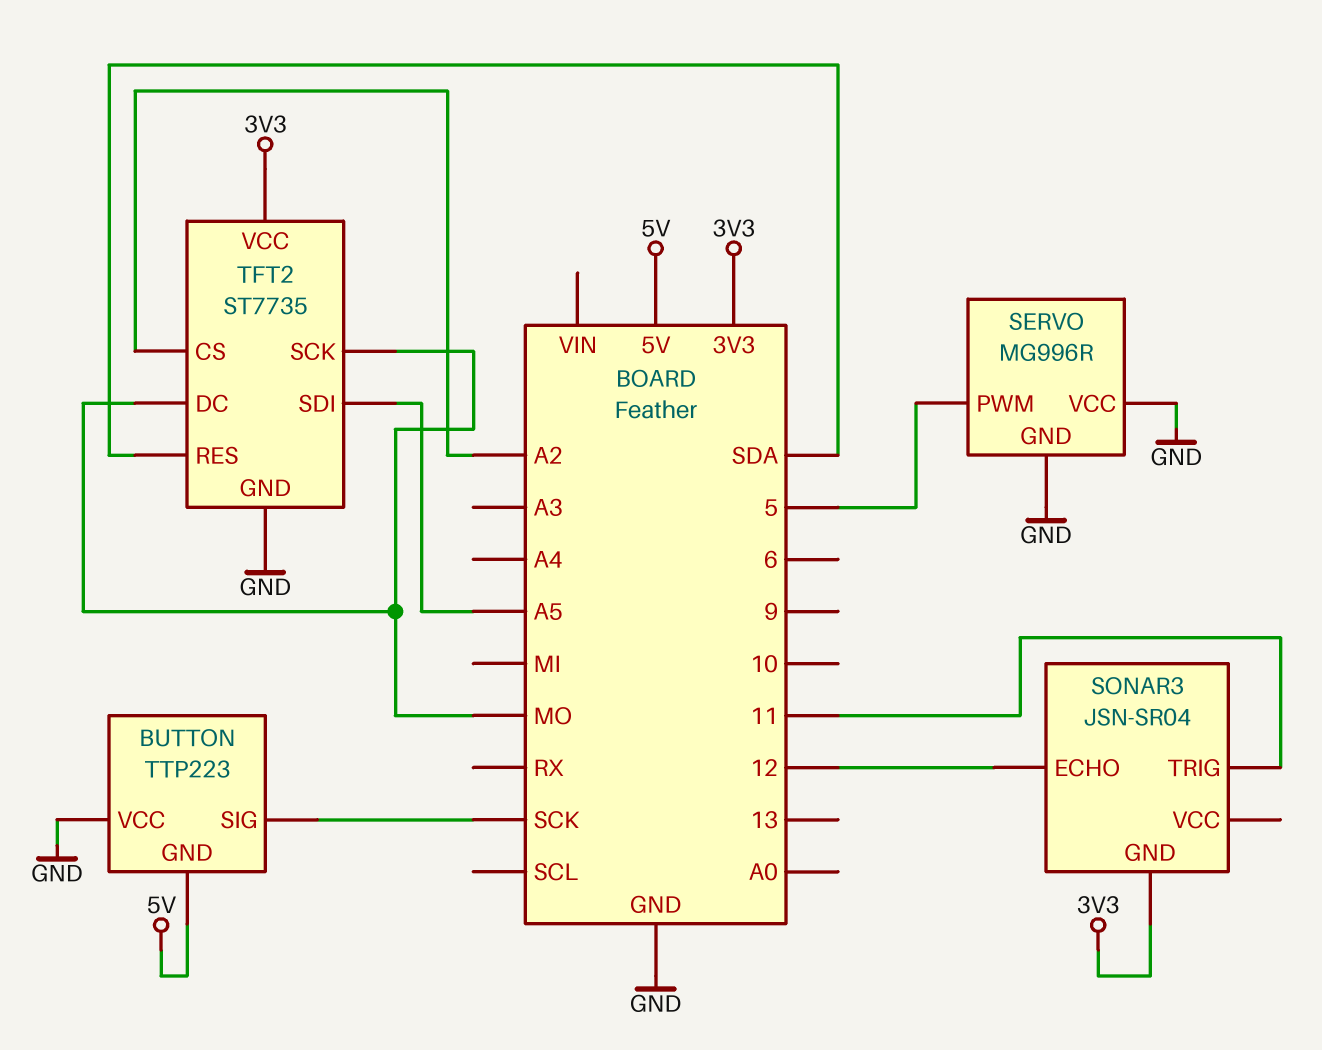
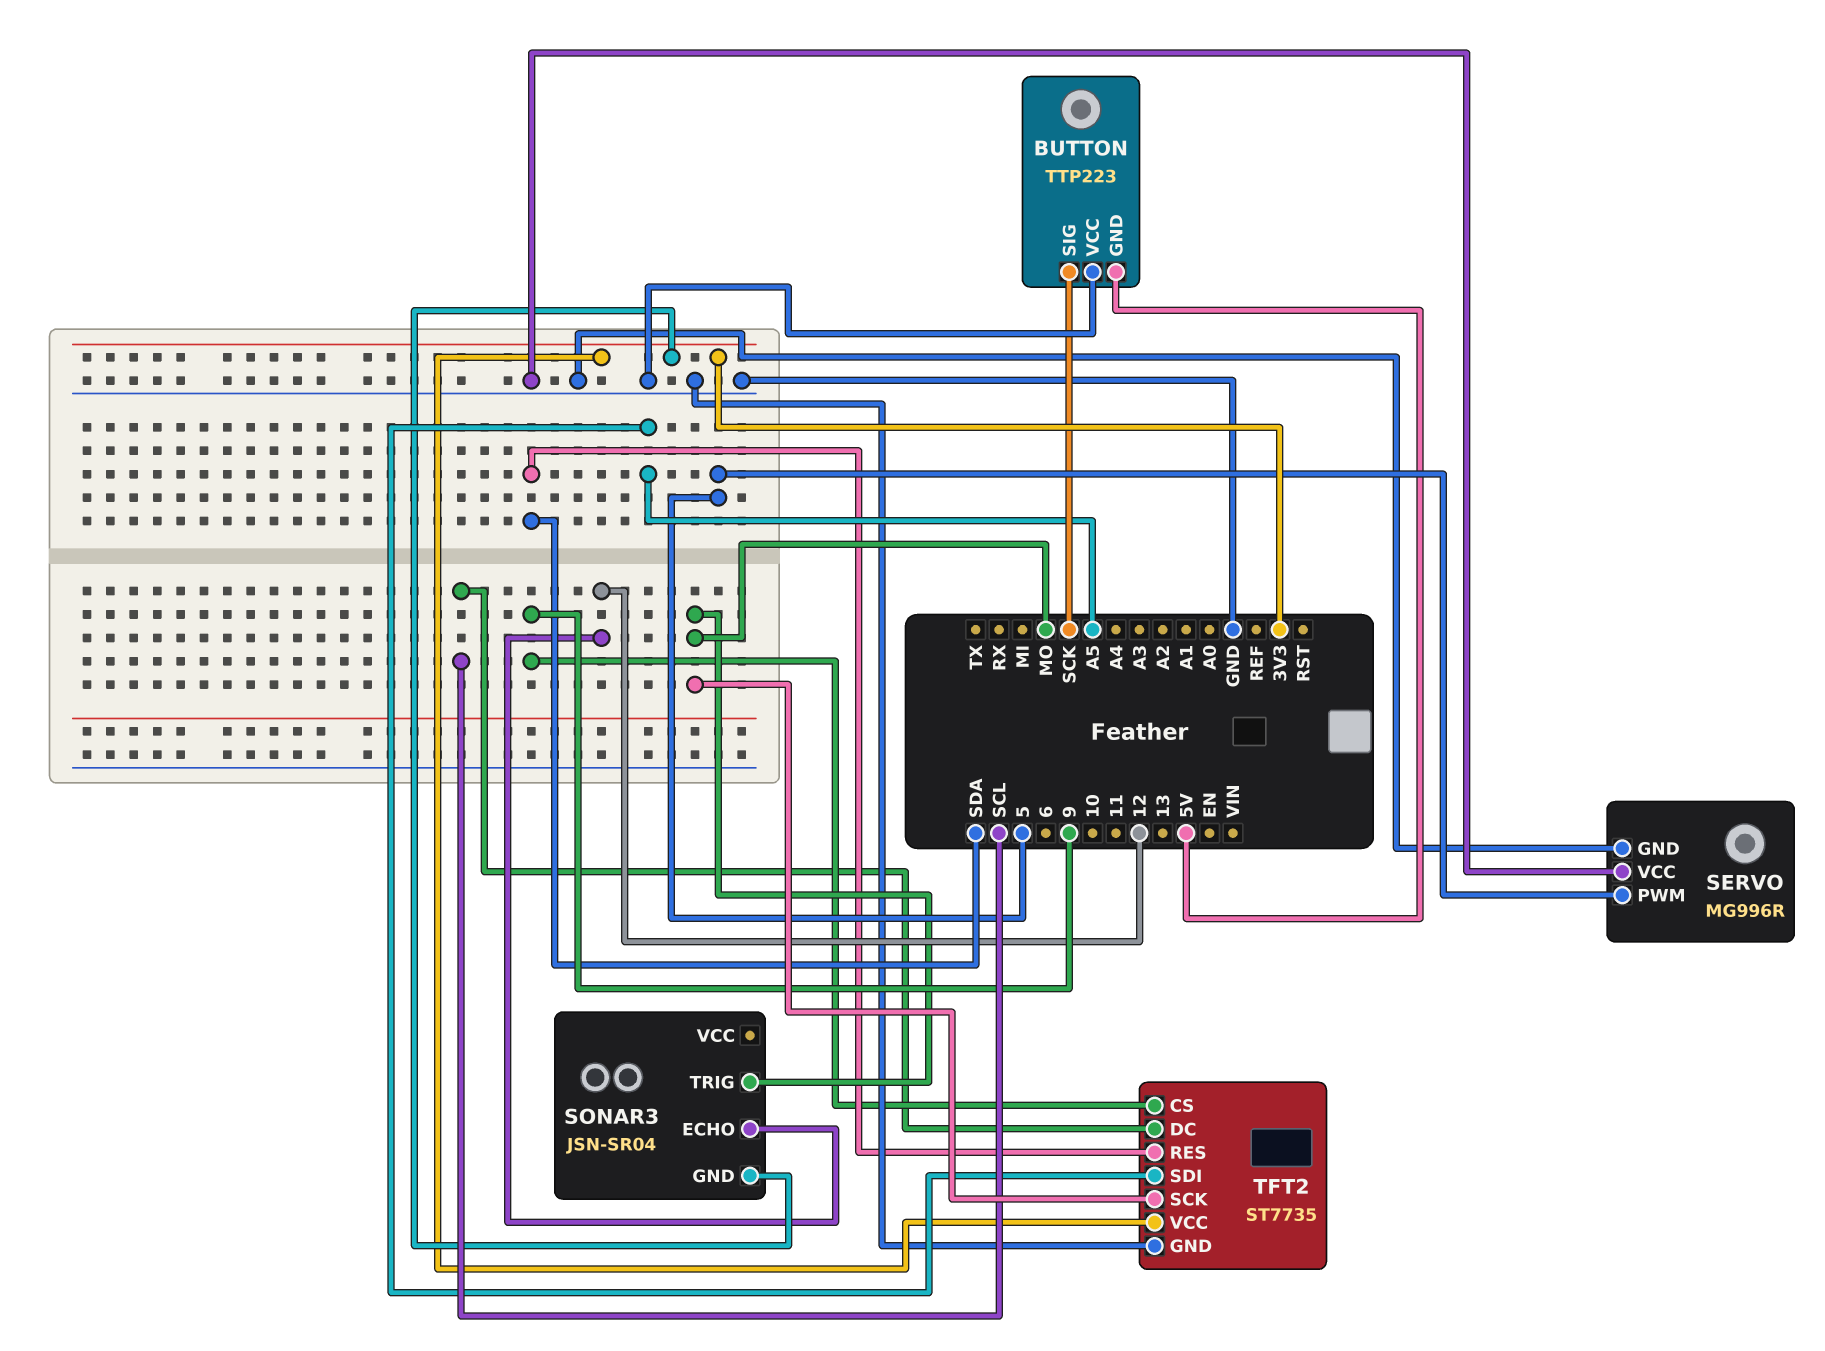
SONAR3 pin TRIG: 11 -> MO
TFT2 pin CS: A2 -> 9
TFT2 pin DC: MO -> SCL

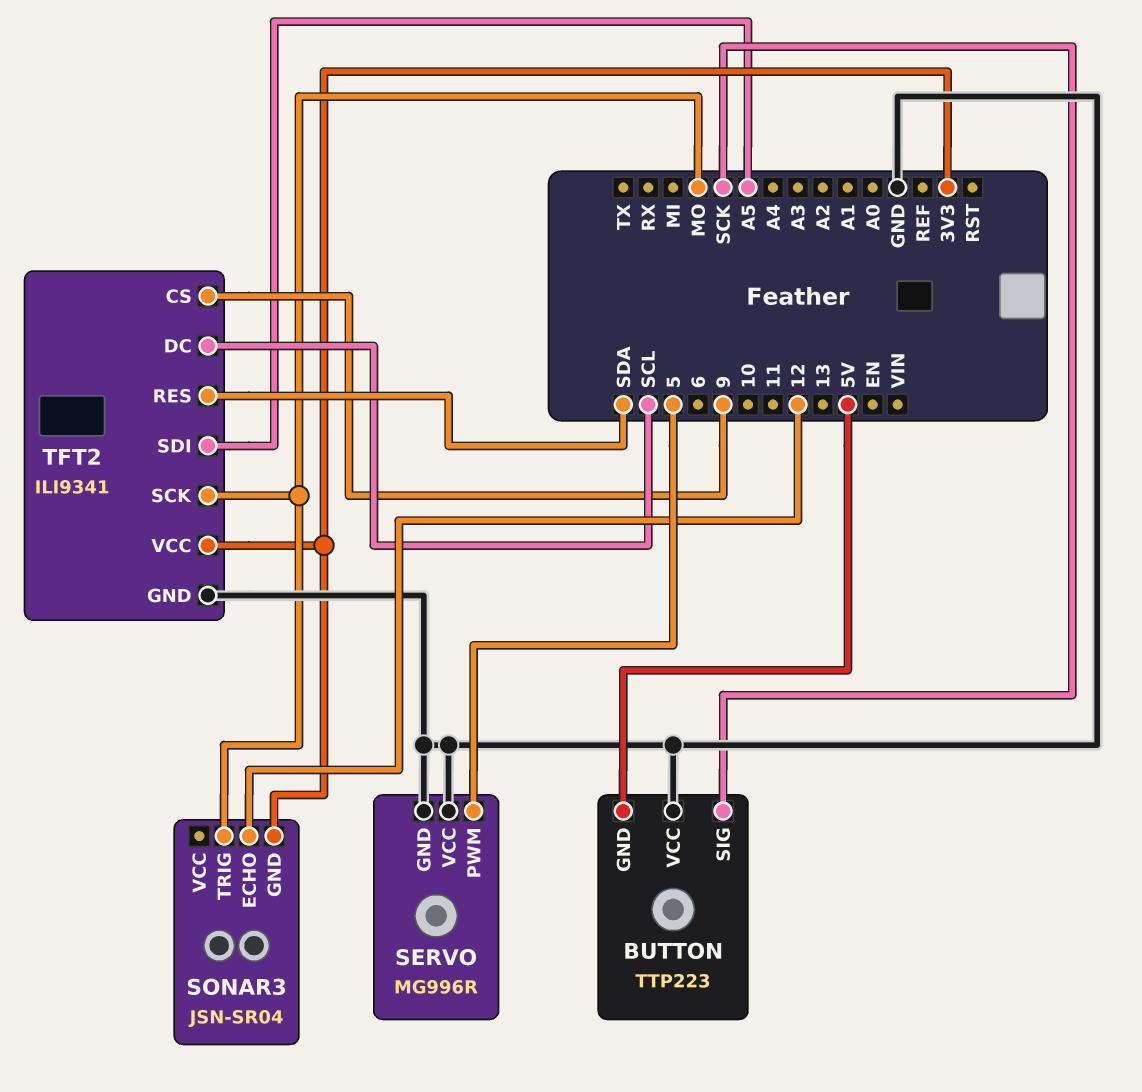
TFT2: ST7735 -> ILI9341

